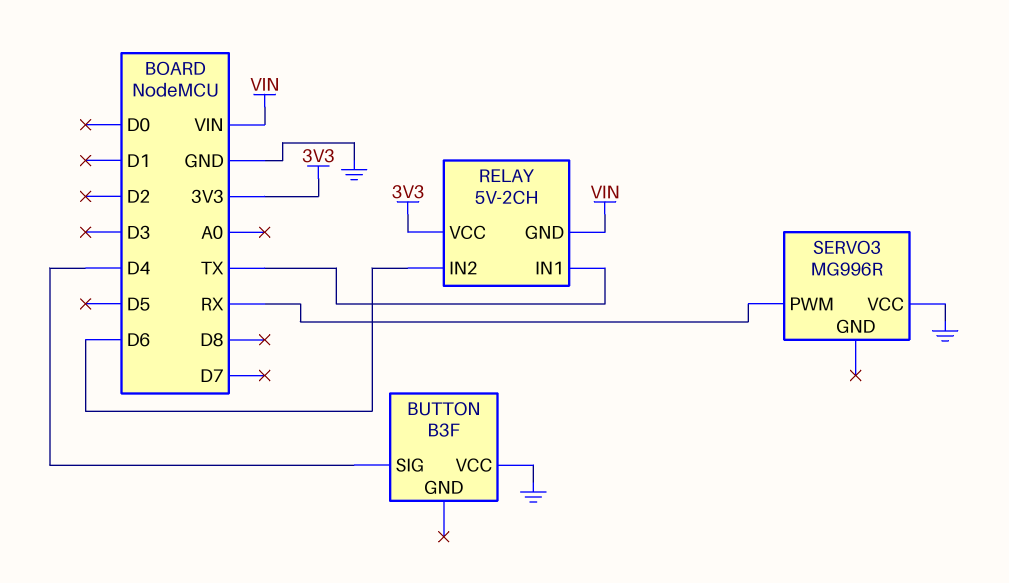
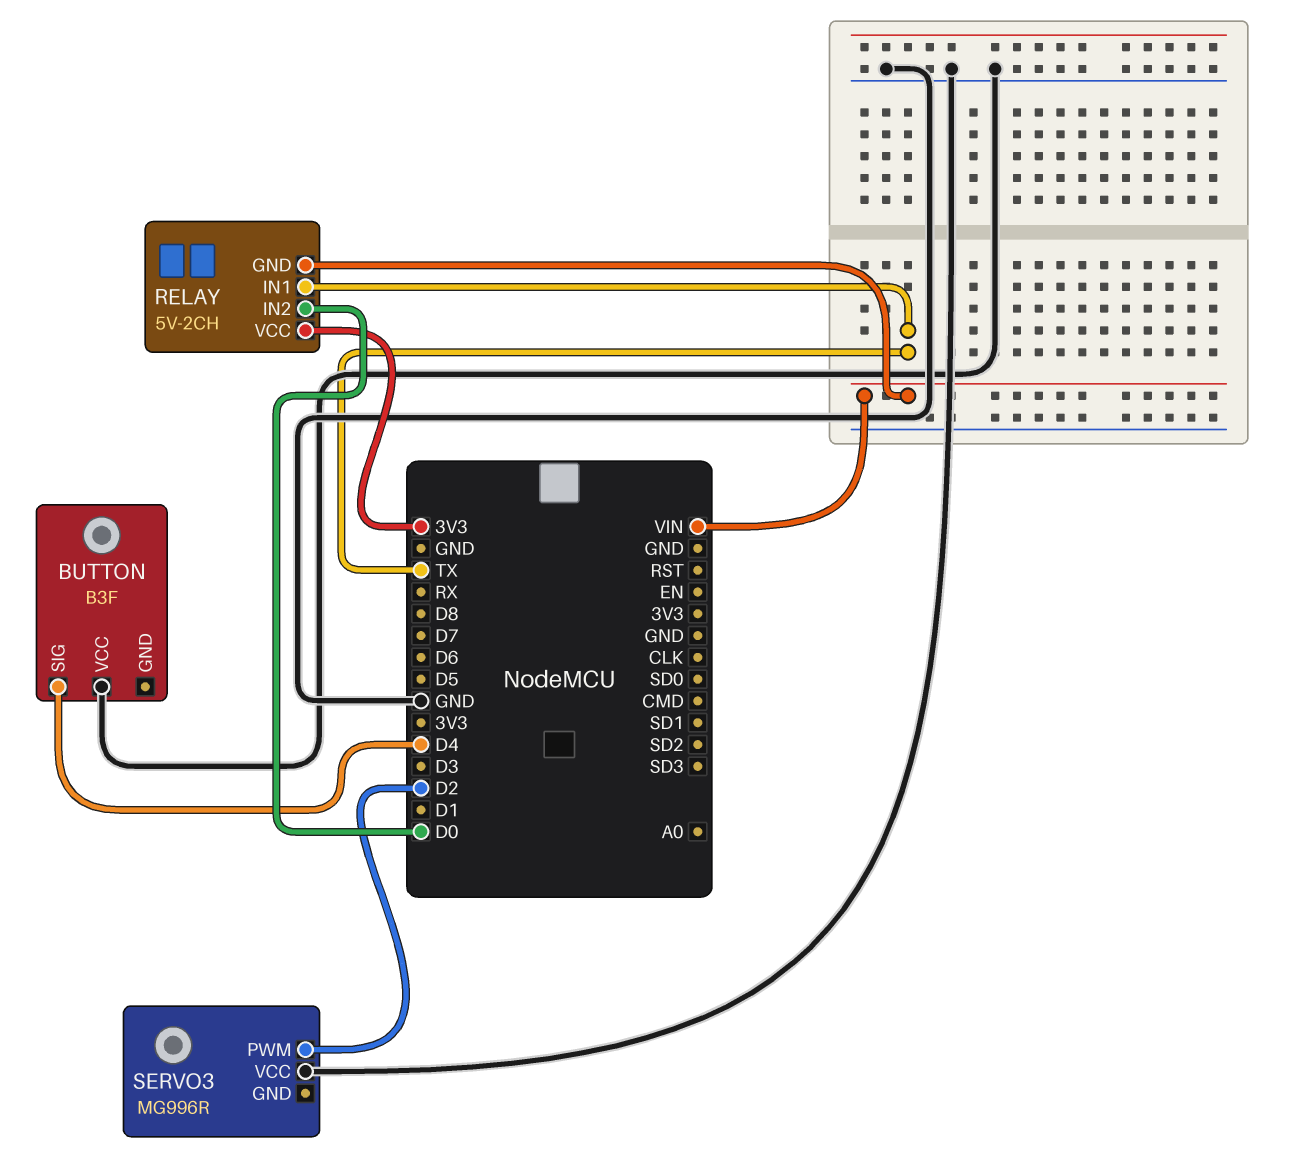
RELAY pin IN2: D6 -> D0
SERVO3 pin PWM: RX -> D2

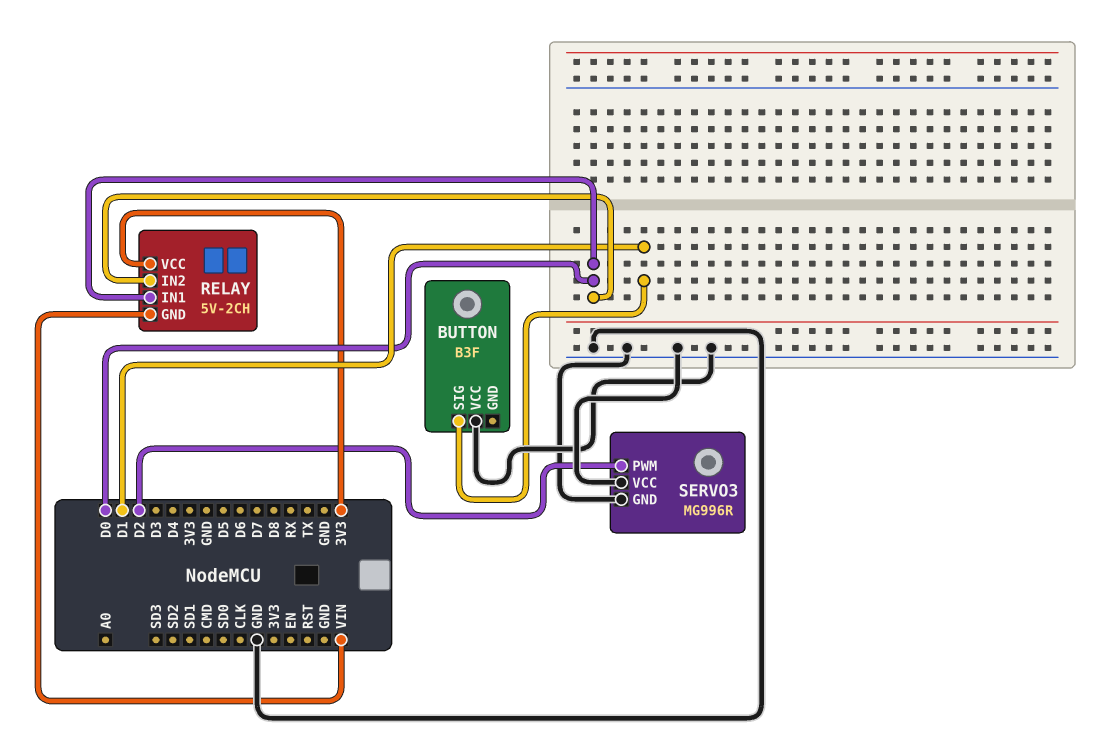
BUTTON pin SIG: D4 -> D1
RELAY pin IN1: TX -> D0
SERVO3 pin GND: none -> GND

